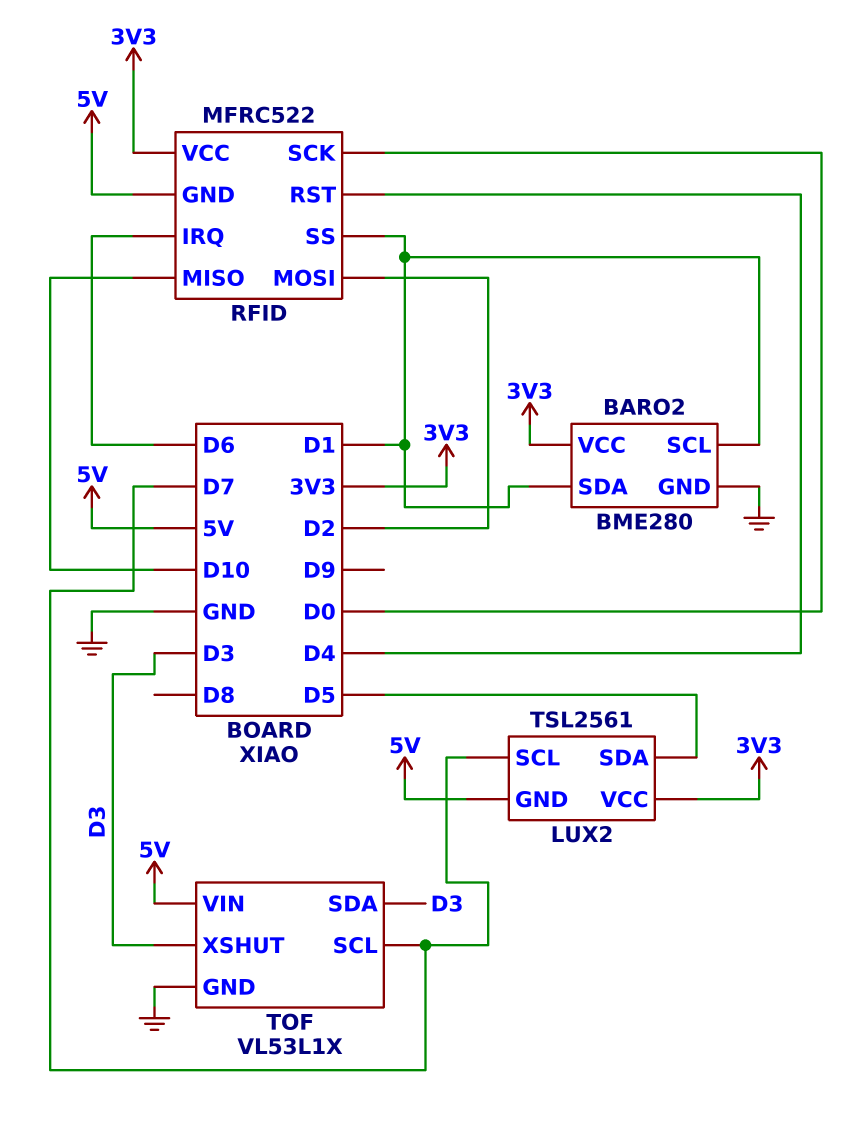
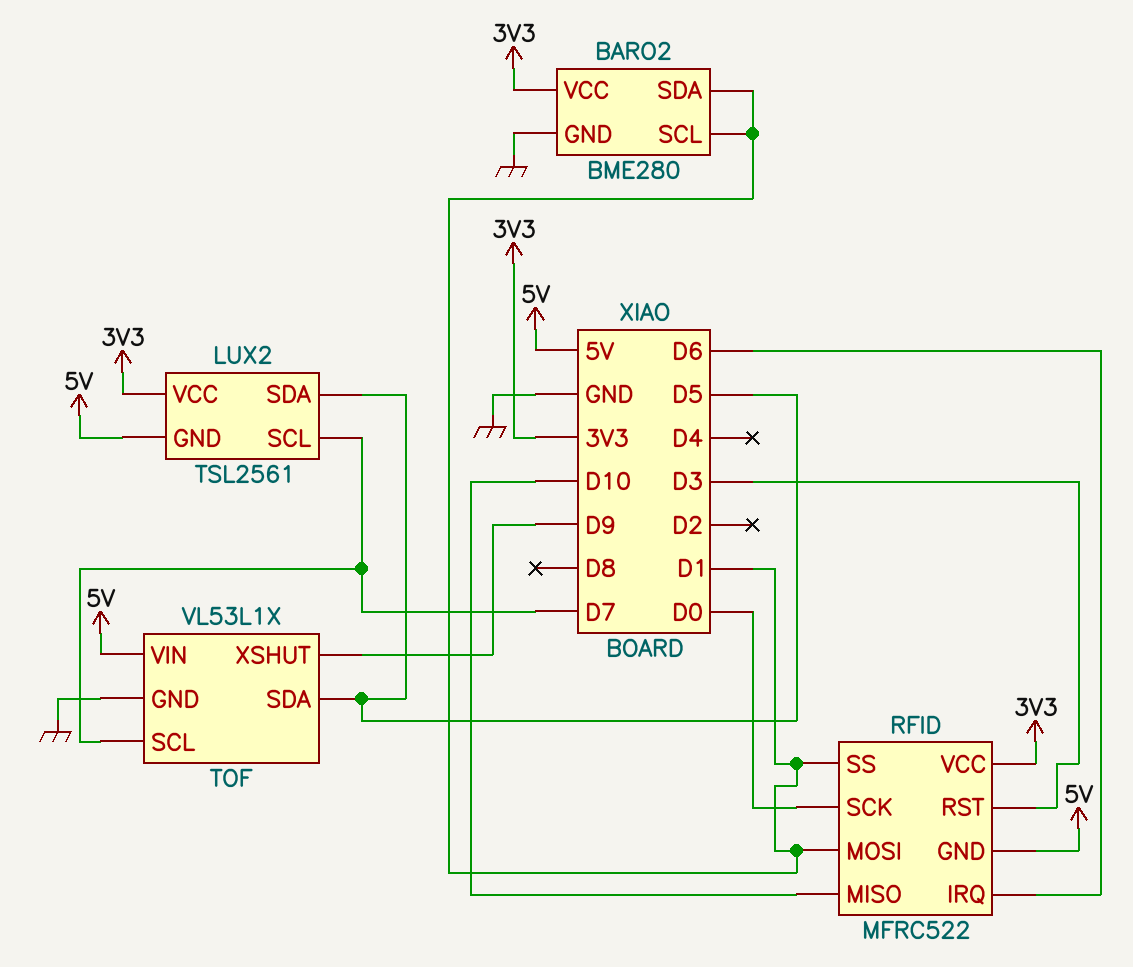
RFID pin MOSI: D2 -> D1
RFID pin RST: D4 -> D3
TOF pin SDA: D3 -> D5
TOF pin XSHUT: D3 -> D9

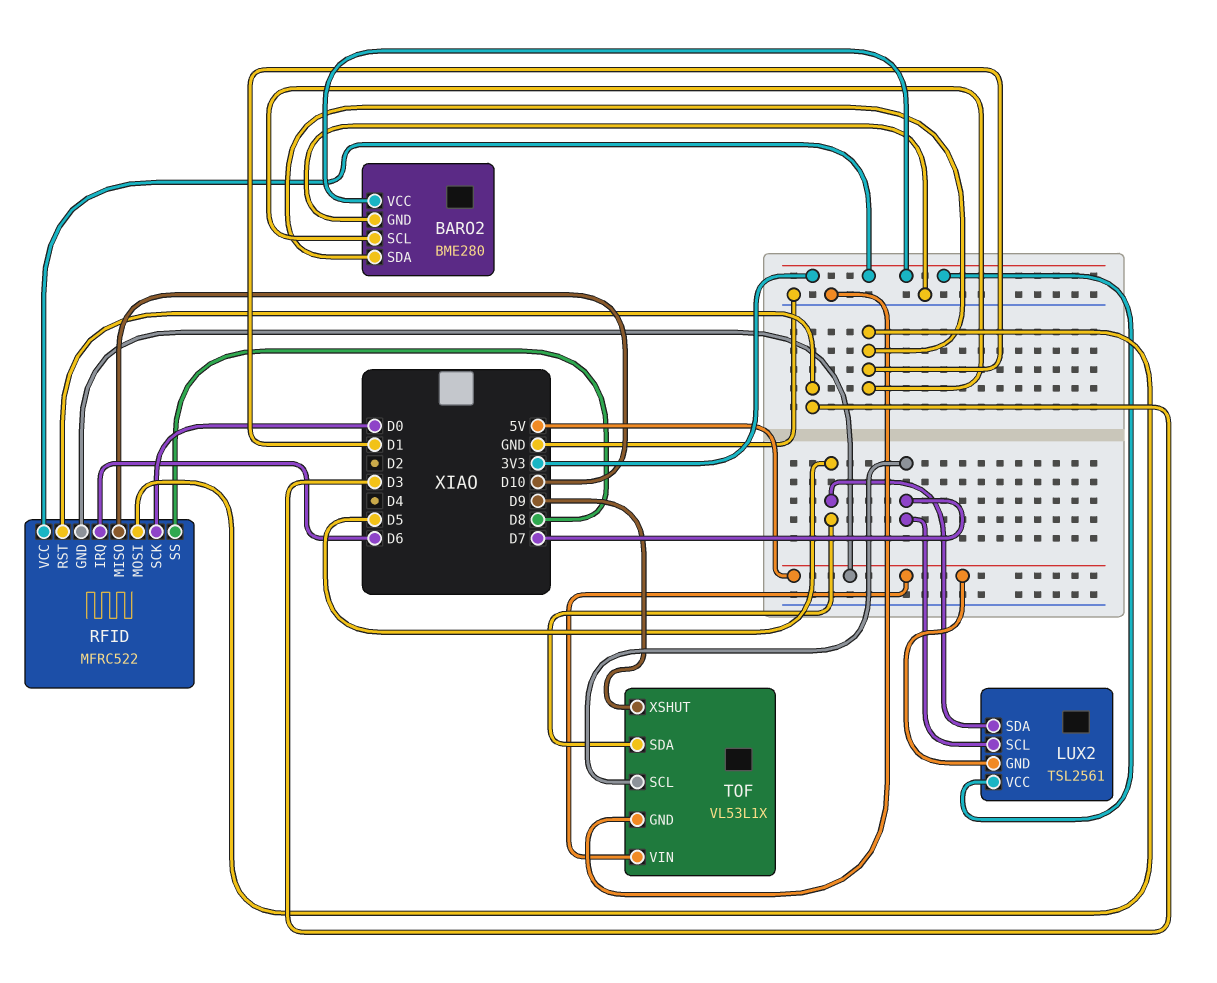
RFID pin SS: D1 -> D8

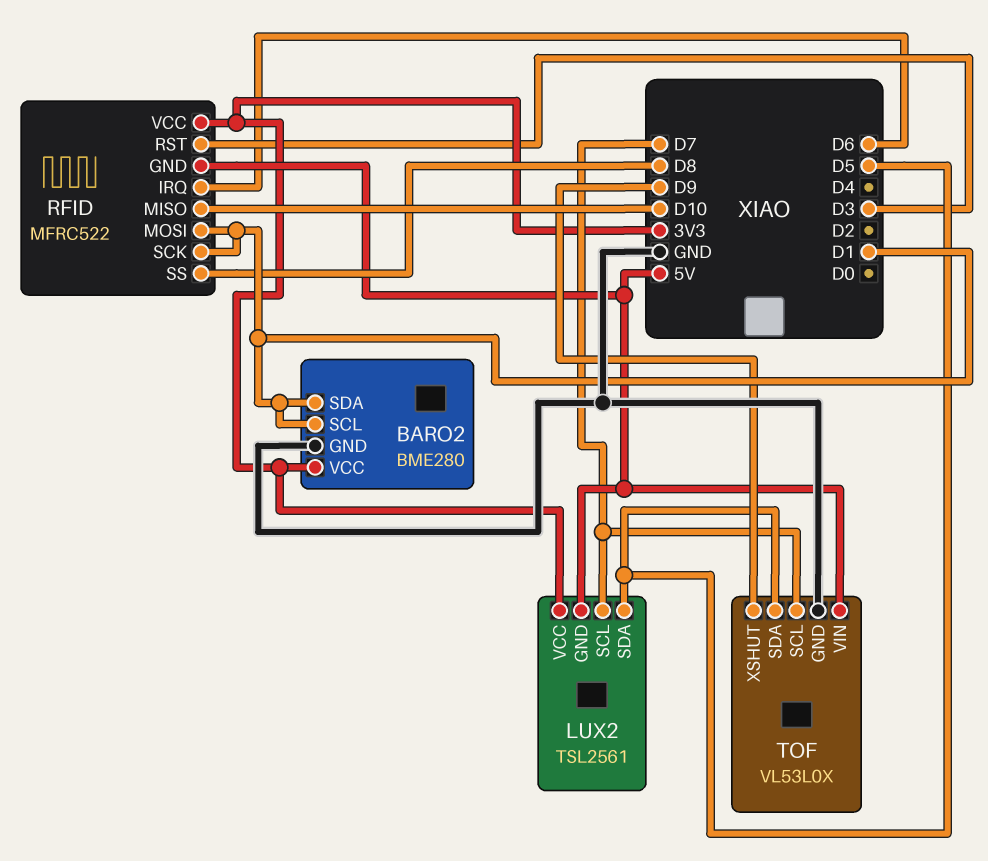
RFID pin SCK: D0 -> D1
TOF: VL53L1X -> VL53L0X

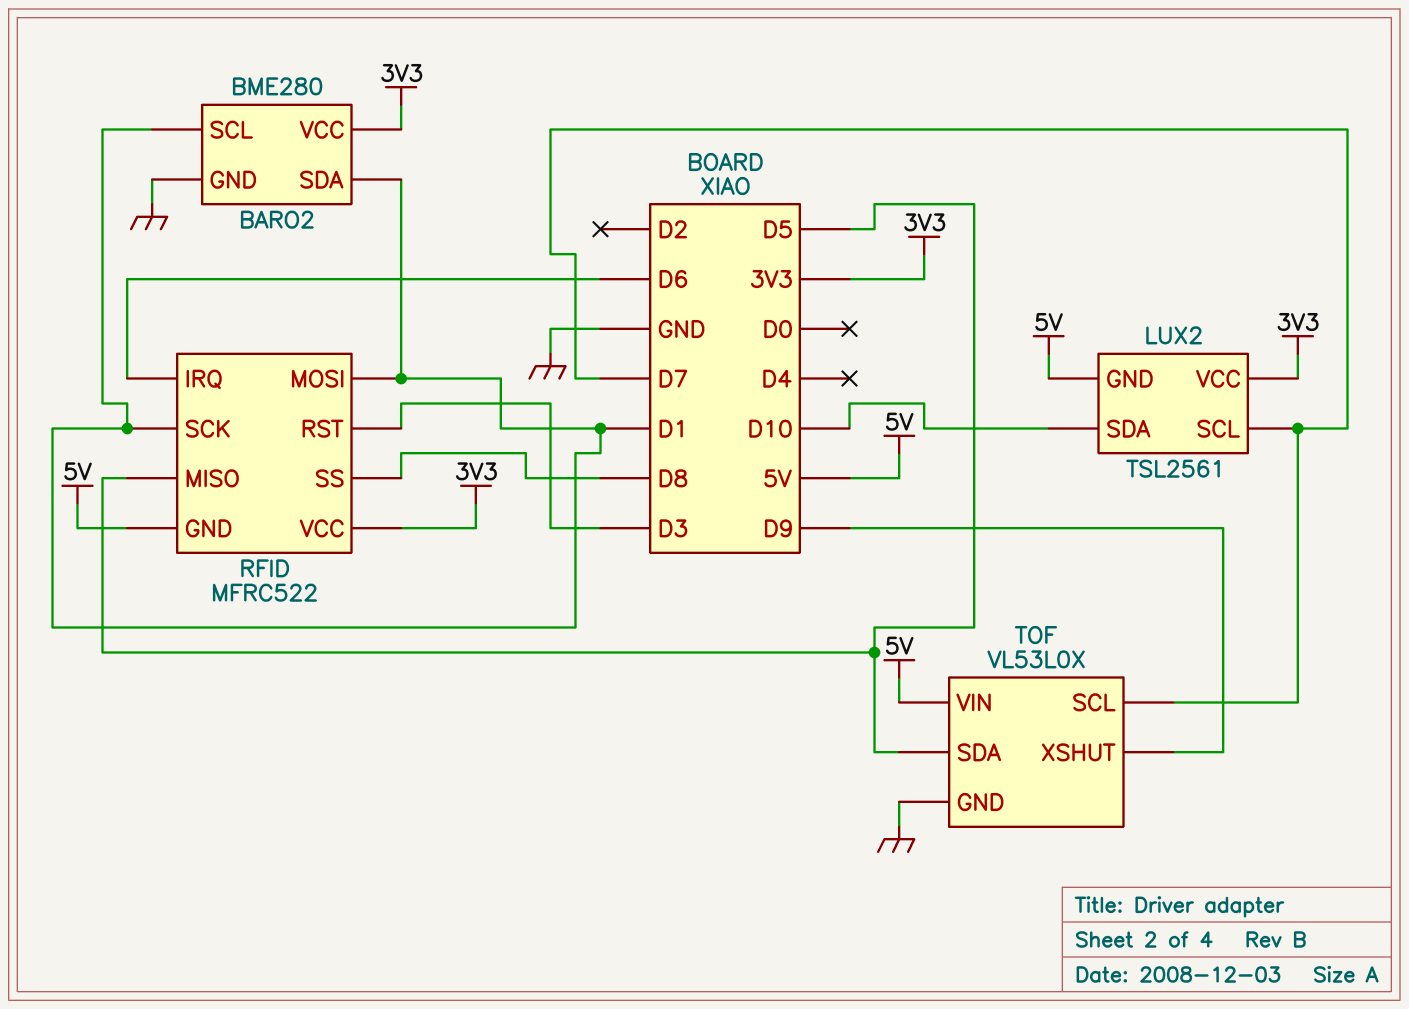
LUX2 pin SDA: D5 -> D10
RFID pin MISO: D10 -> D5

